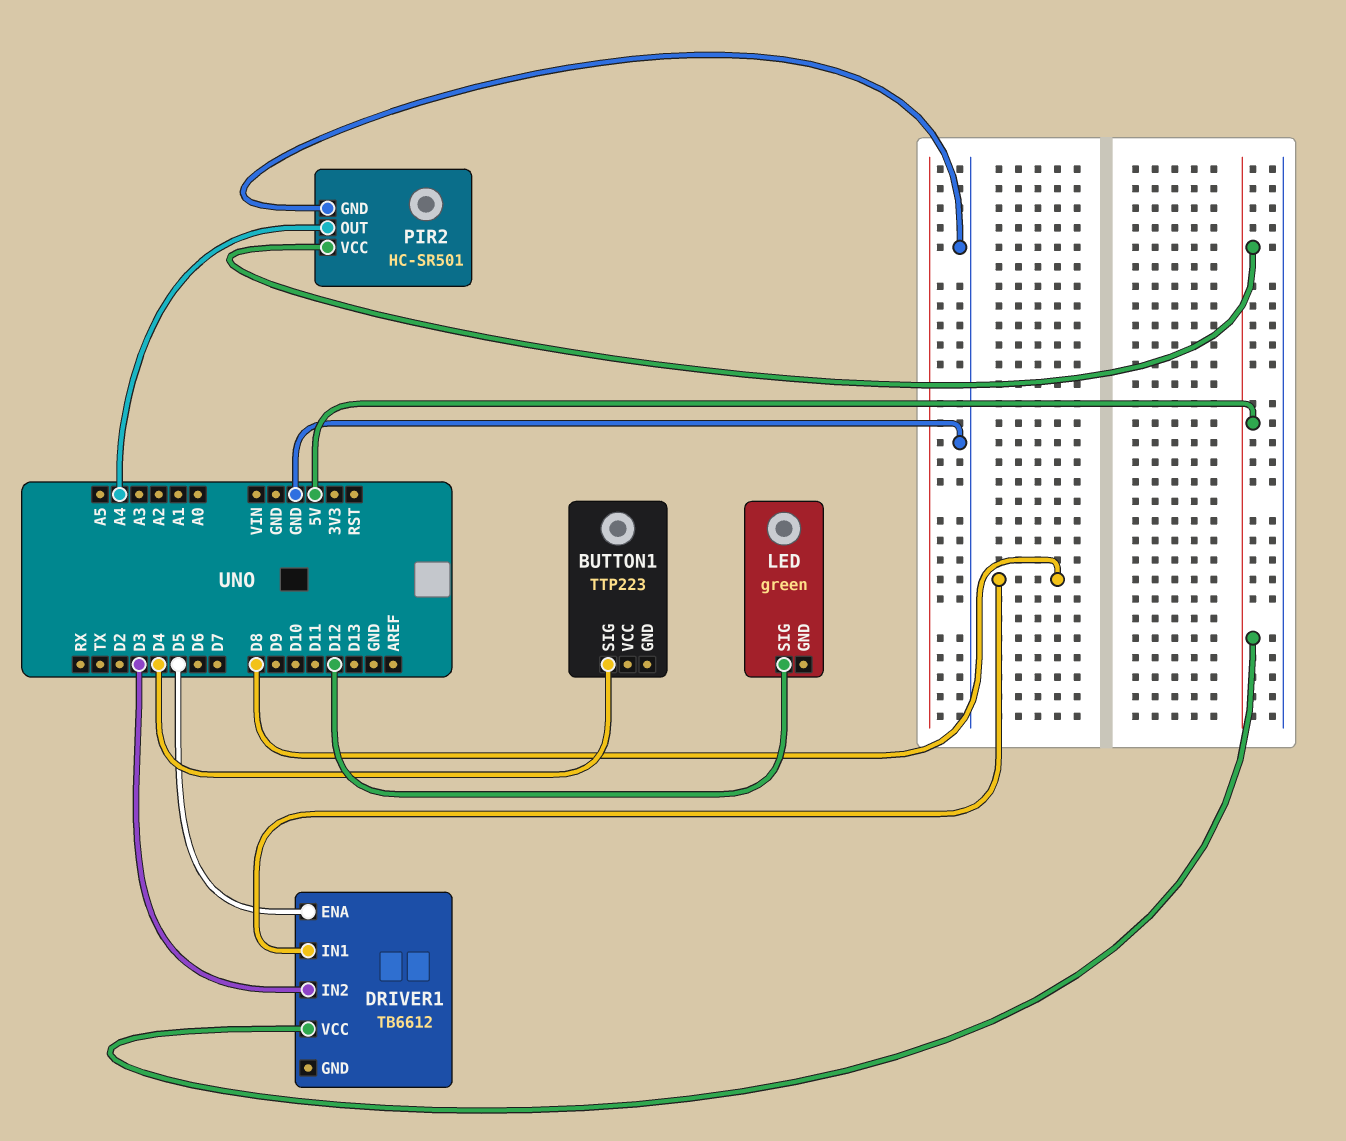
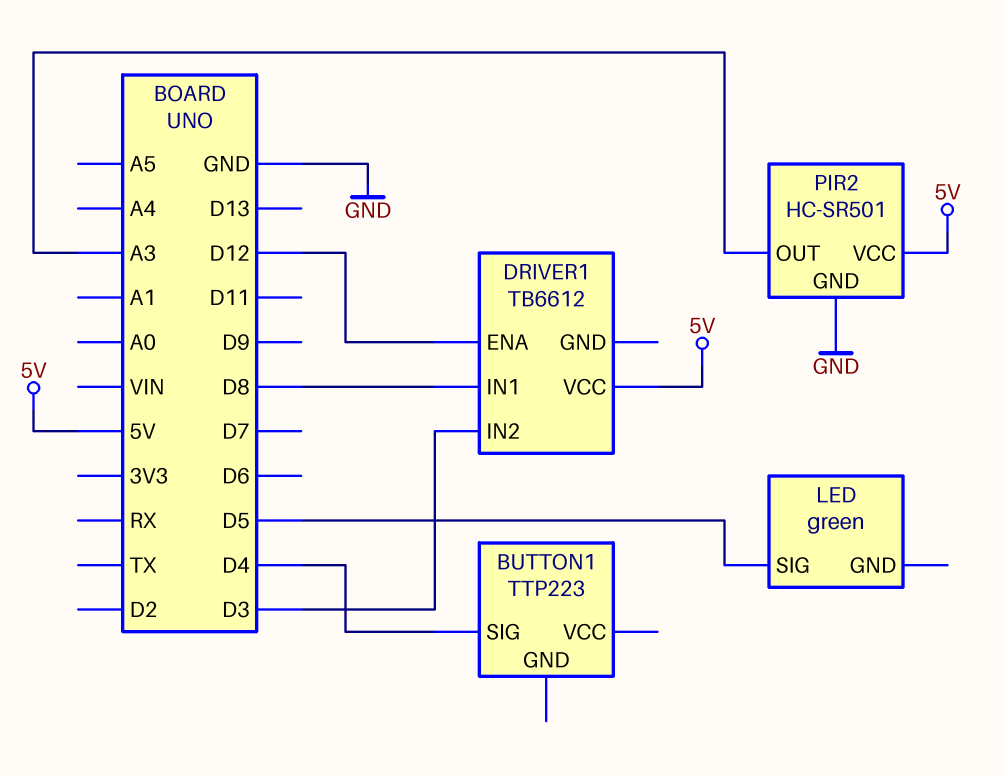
DRIVER1 pin ENA: D5 -> D12
LED pin SIG: D12 -> D5
PIR2 pin OUT: A4 -> A3

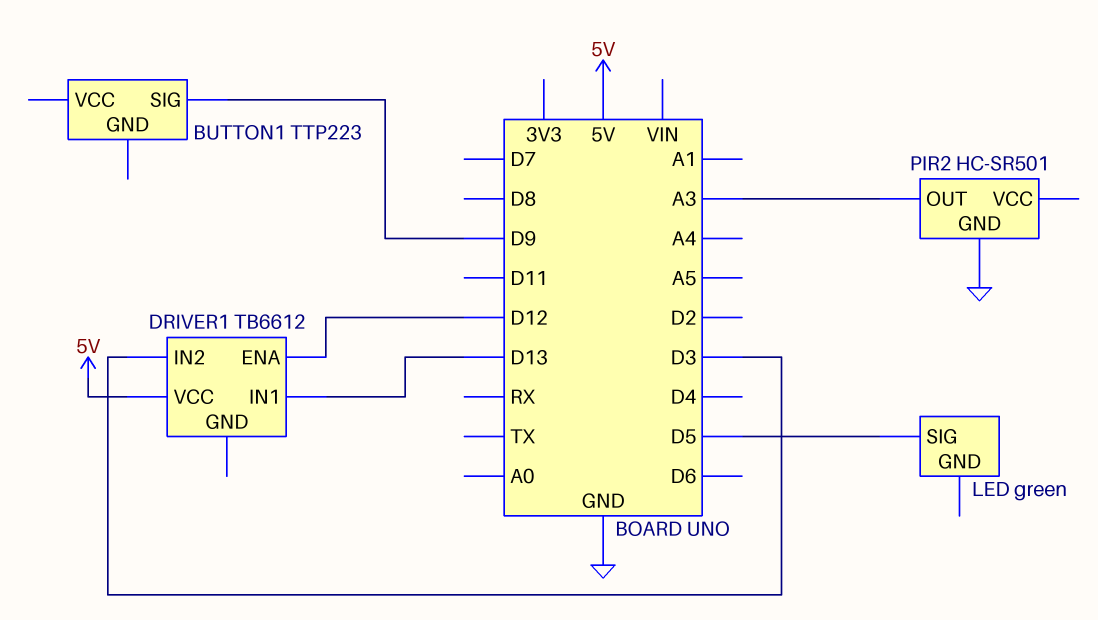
BUTTON1 pin SIG: D4 -> D9
DRIVER1 pin IN1: D8 -> D13
PIR2 pin VCC: 5V -> none

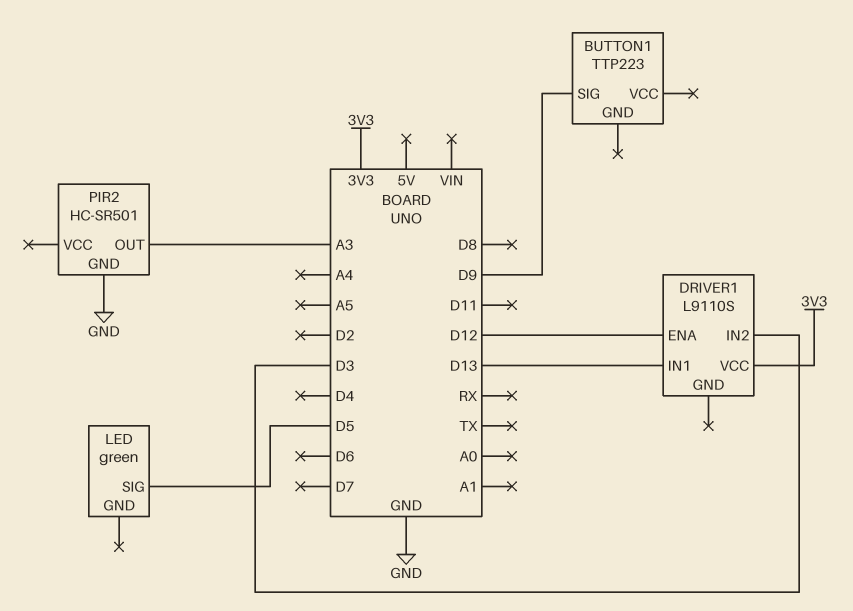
DRIVER1: TB6612 -> L9110S
DRIVER1 pin VCC: 5V -> 3V3

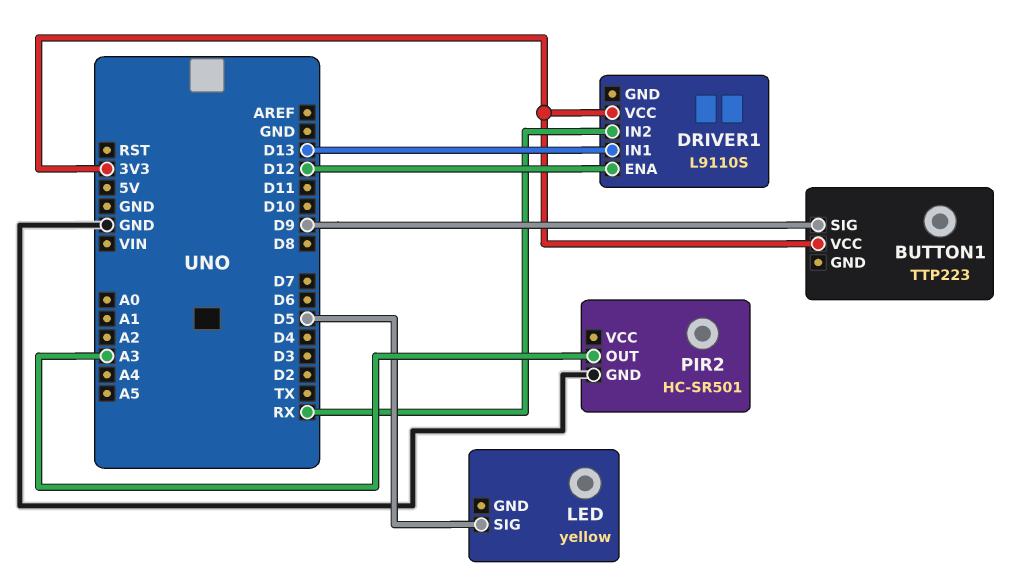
BUTTON1 pin VCC: none -> 3V3
DRIVER1 pin IN2: D3 -> RX
LED: green -> yellow

